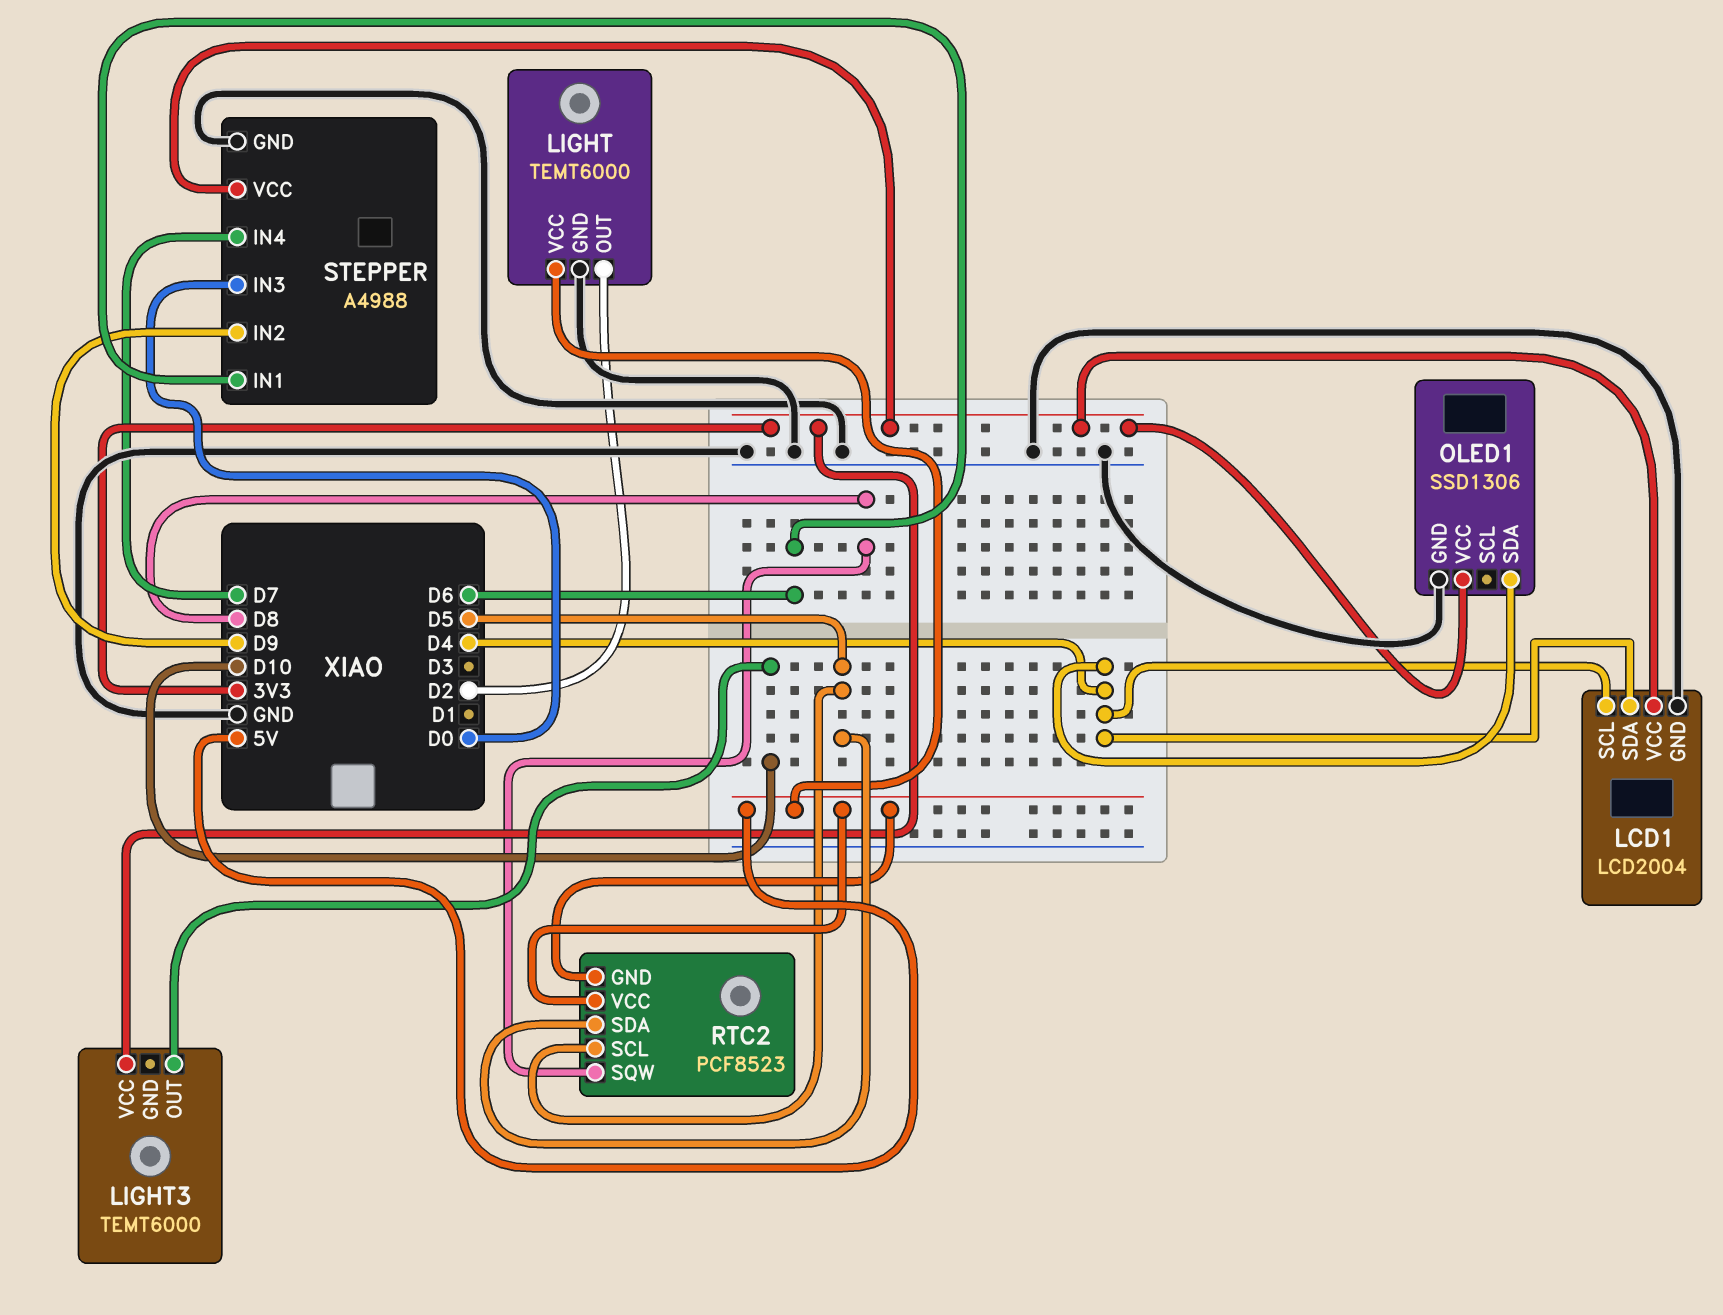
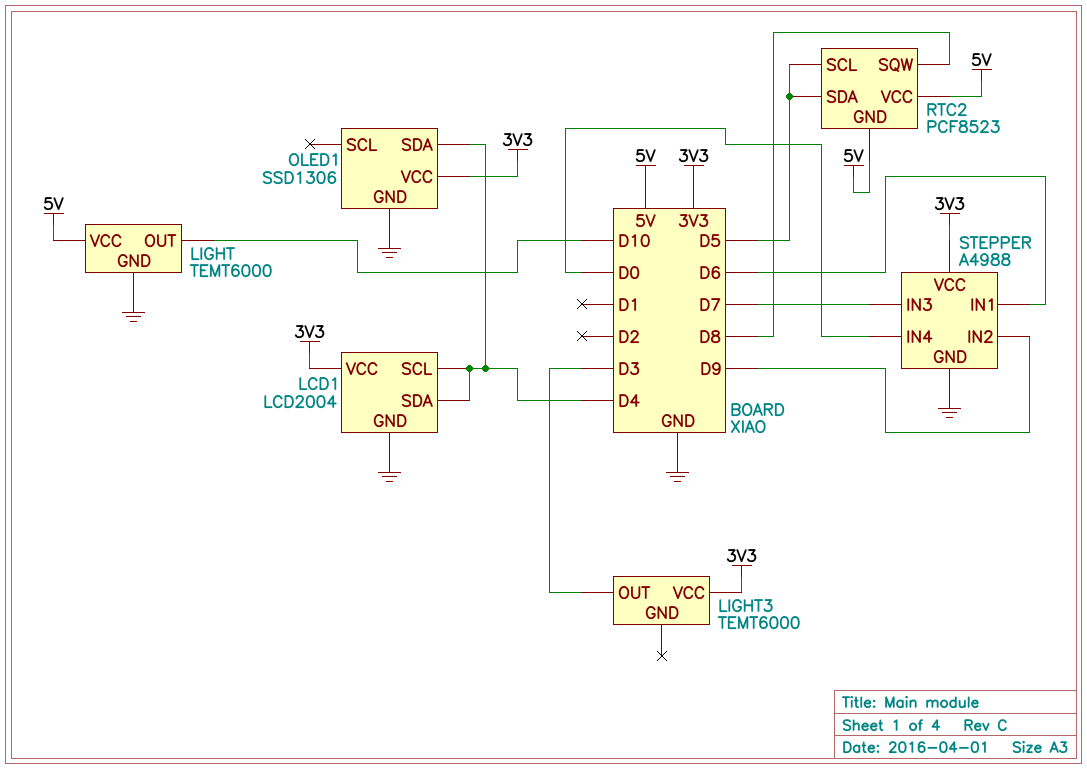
LIGHT pin OUT: D2 -> D10
LIGHT3 pin OUT: D10 -> D3
STEPPER pin IN3: D0 -> D7
STEPPER pin IN4: D7 -> D0

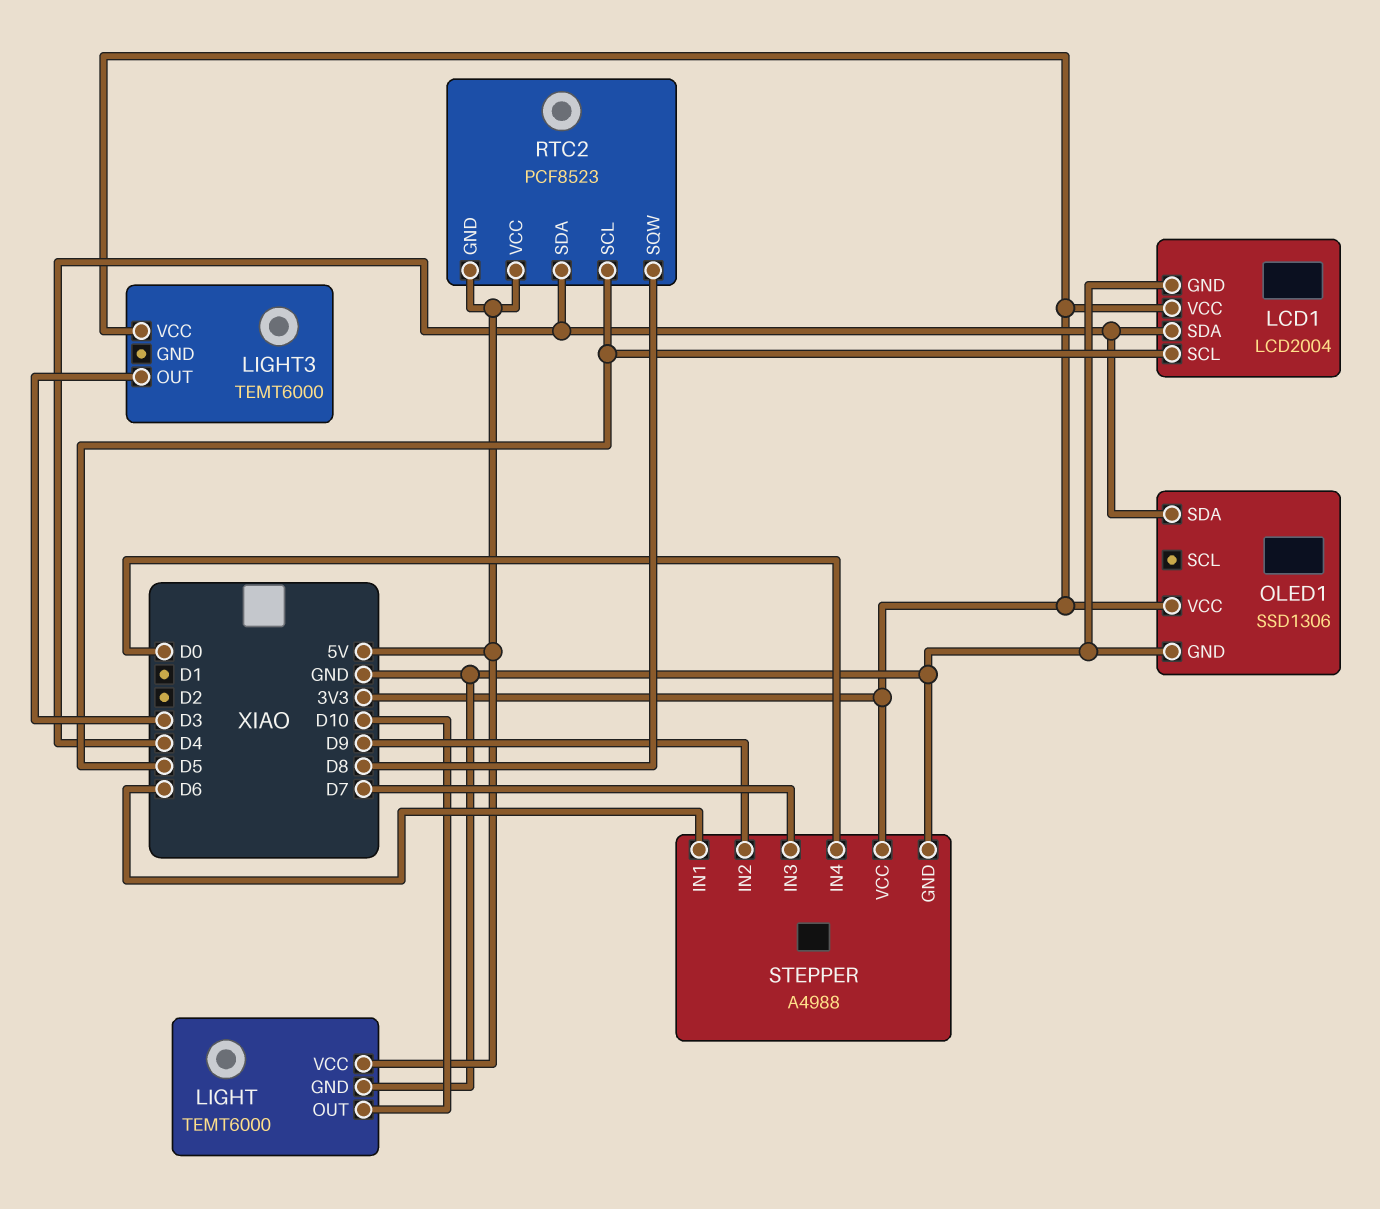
LCD1 pin SCL: D4 -> D5
RTC2 pin SDA: D5 -> D4

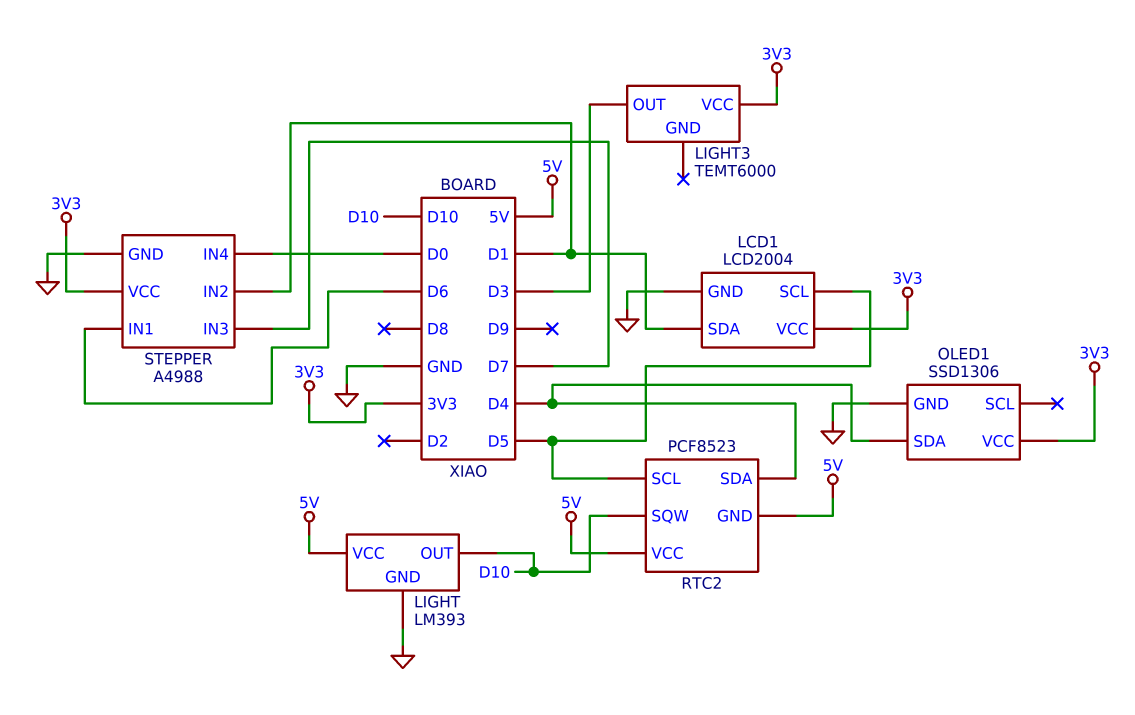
LCD1 pin SDA: D4 -> D1
LIGHT: TEMT6000 -> LM393
RTC2 pin SQW: D8 -> D10
STEPPER pin IN2: D9 -> D1

